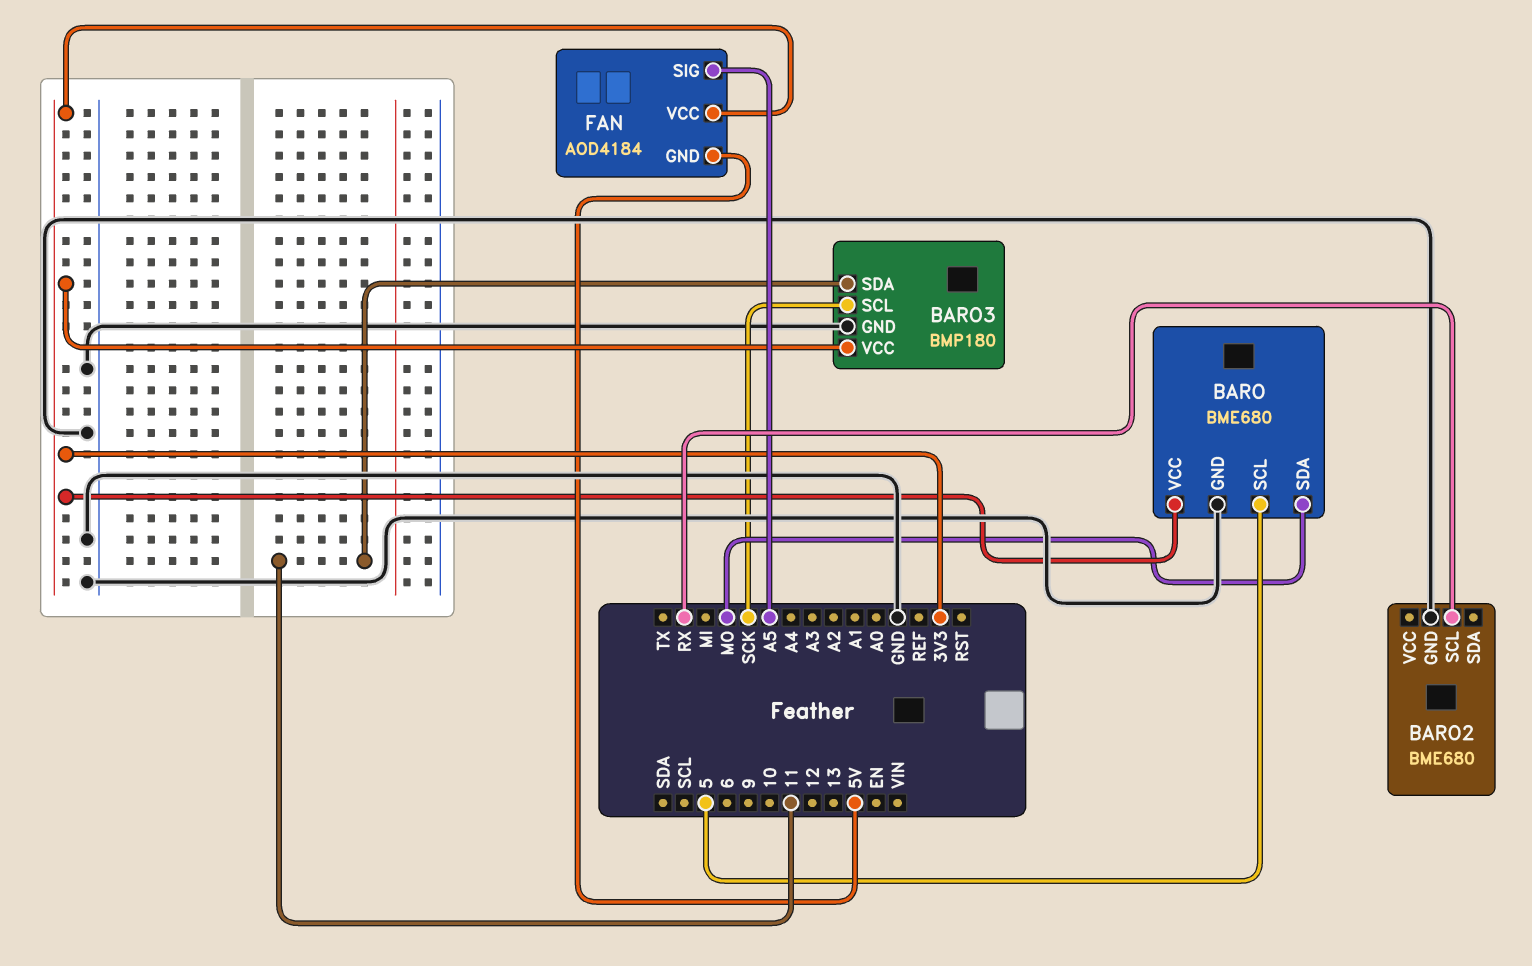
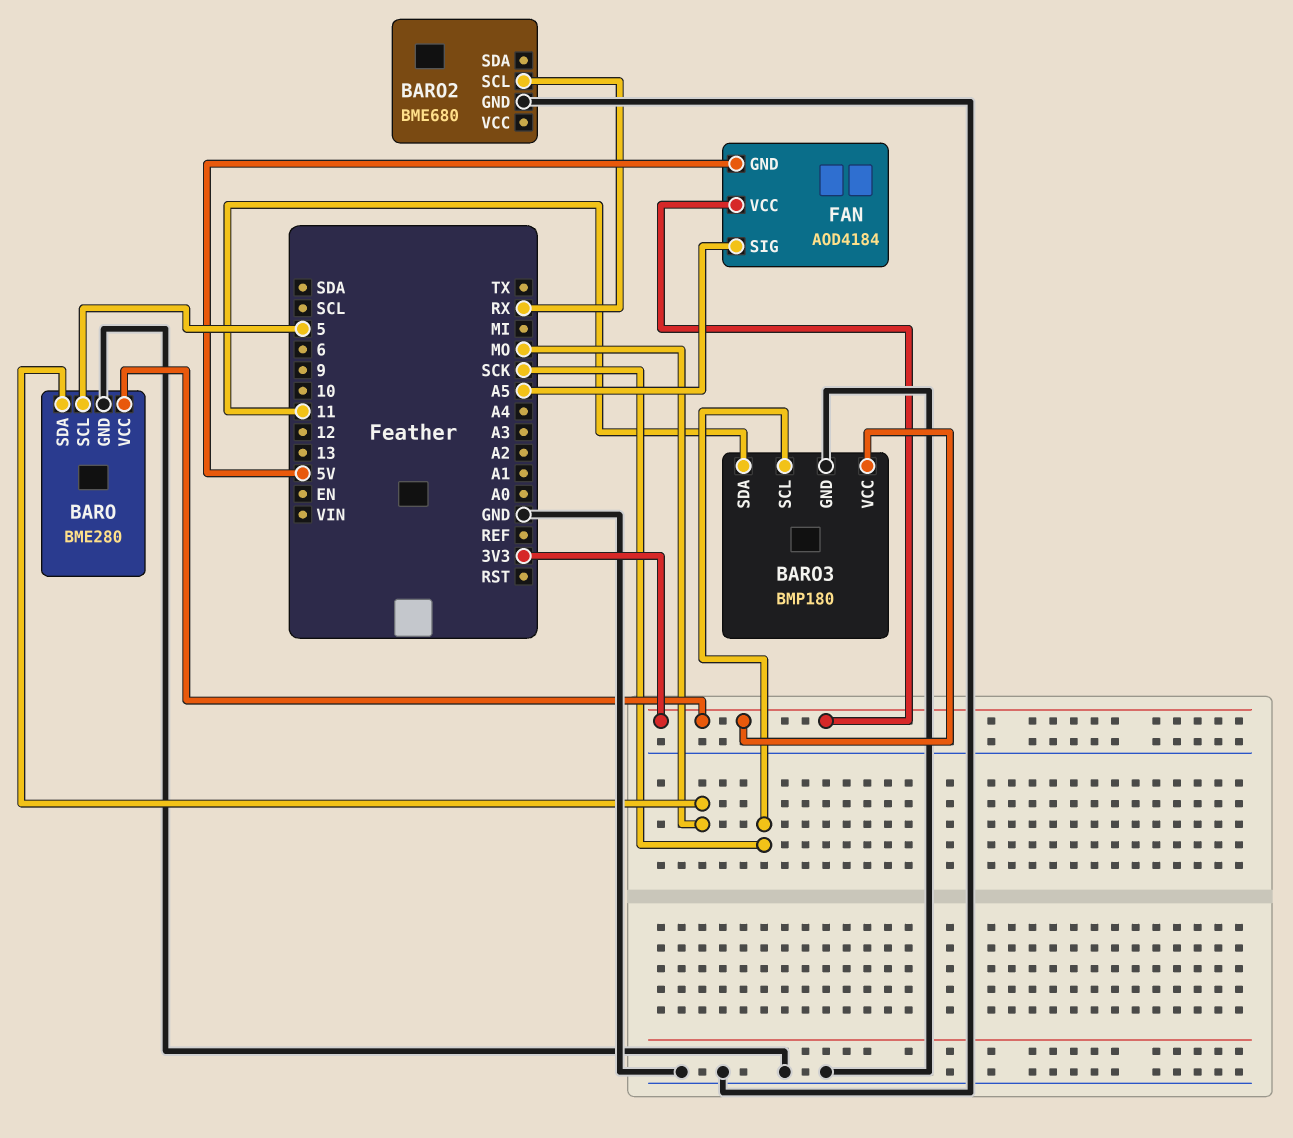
BARO: BME680 -> BME280

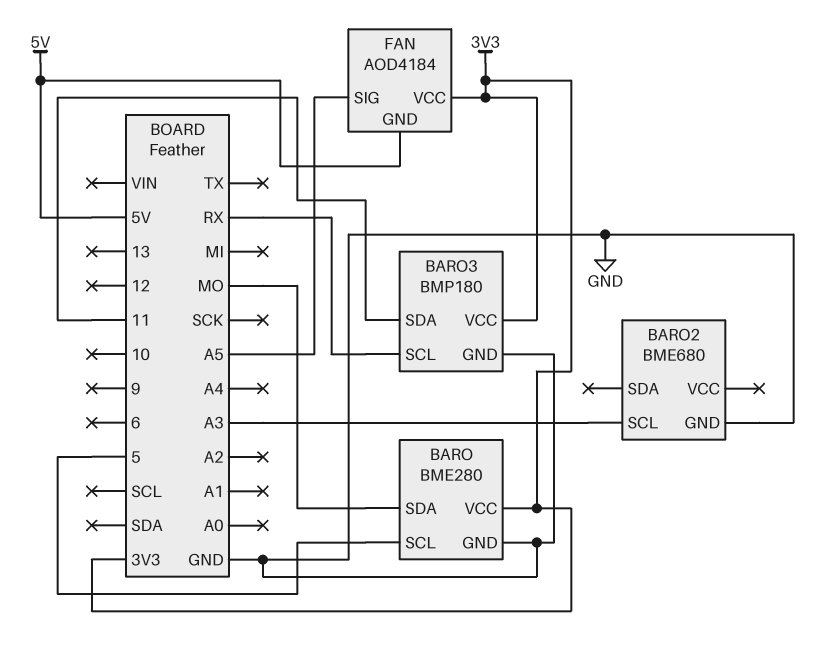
BARO2 pin SCL: RX -> A3
BARO3 pin SCL: SCK -> RX

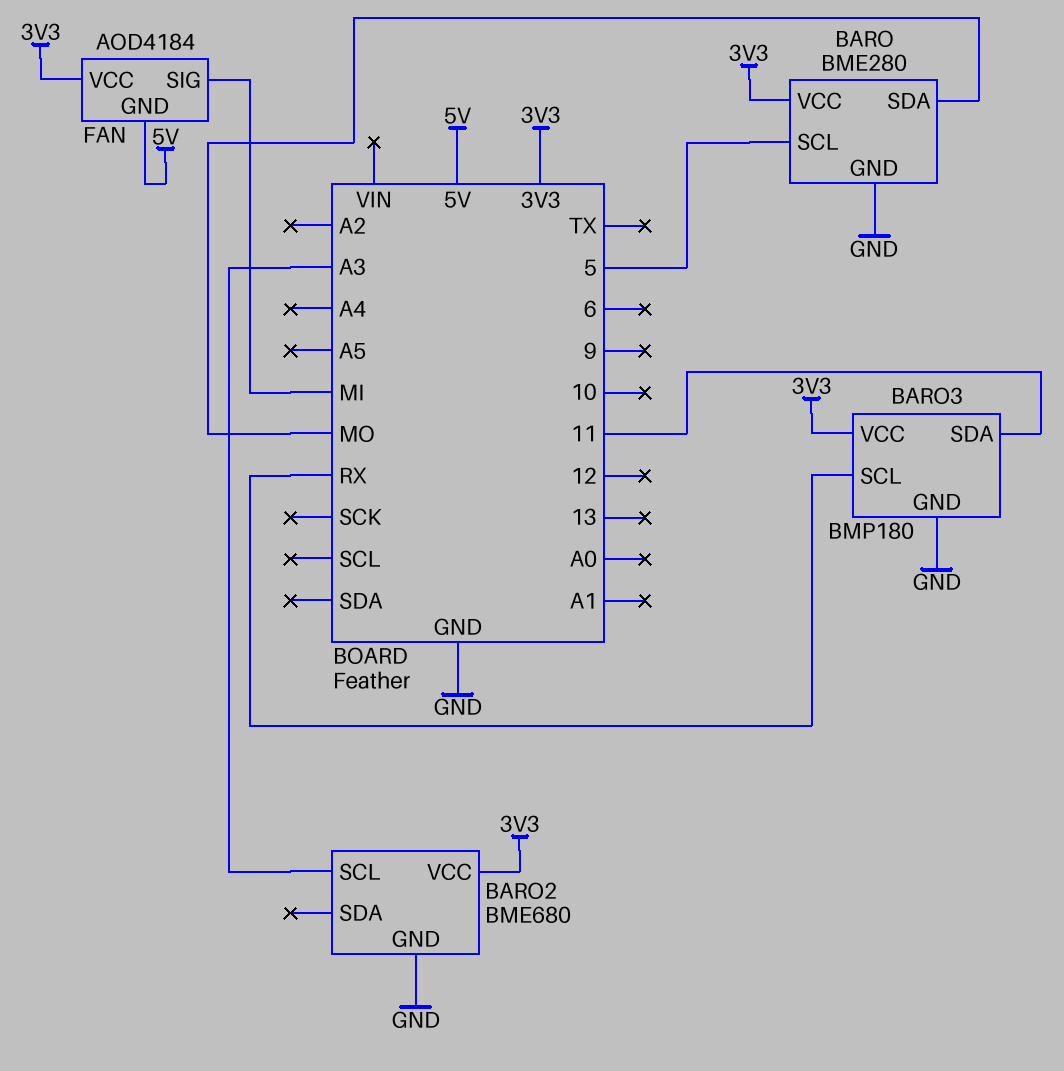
BARO2 pin VCC: none -> 3V3
FAN pin SIG: A5 -> MI

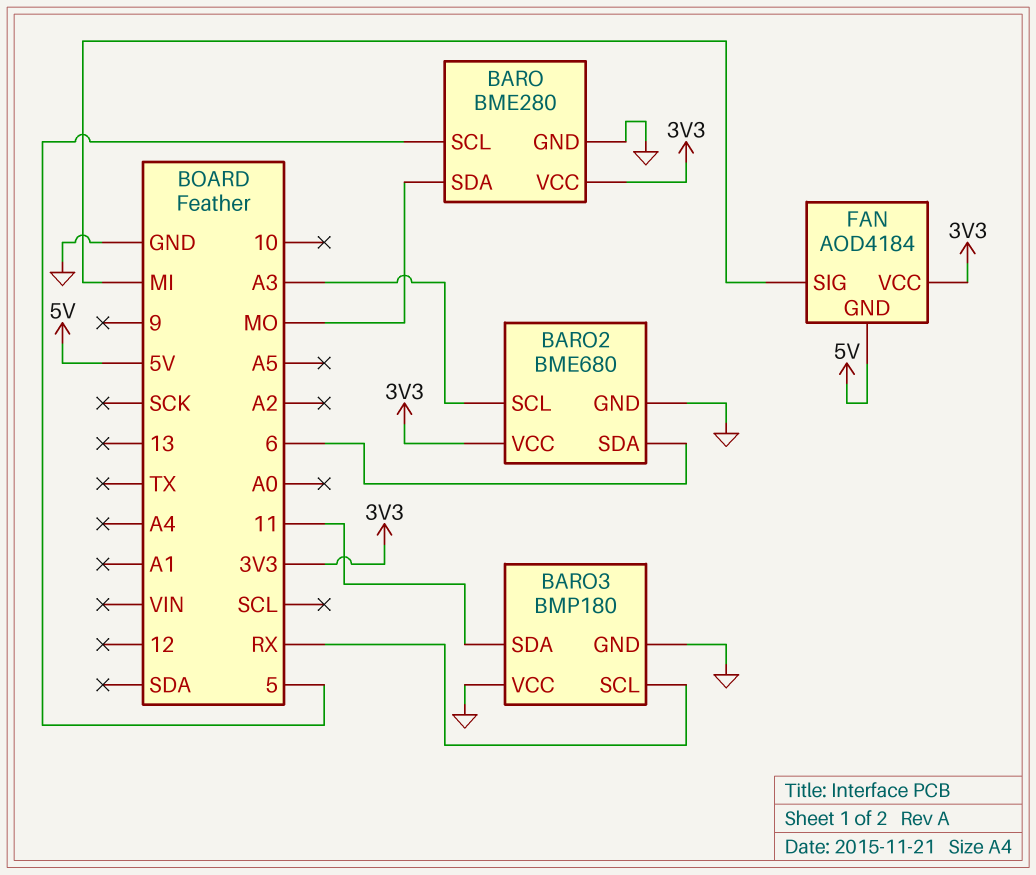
BARO2 pin SDA: none -> 6
BARO3 pin VCC: 3V3 -> GND

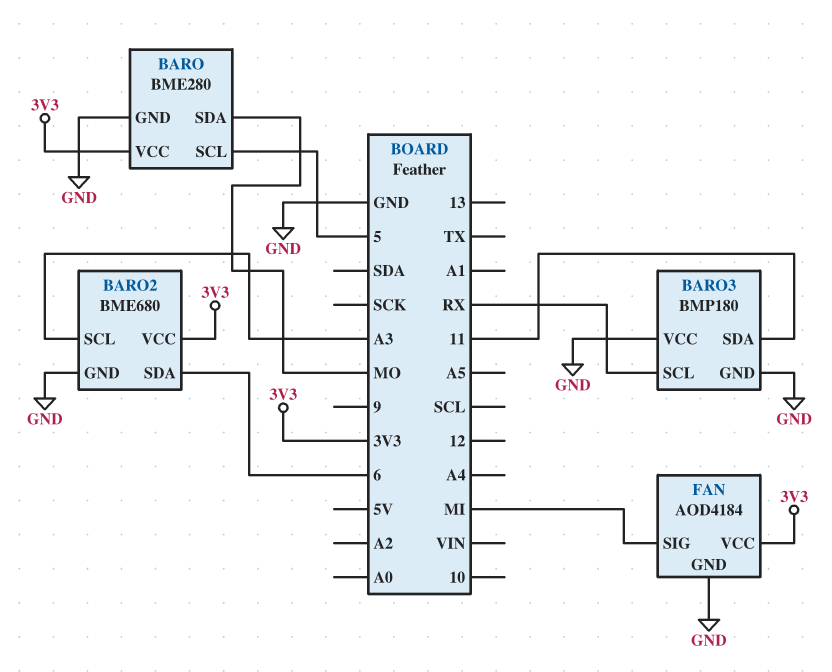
FAN pin GND: 5V -> GND

